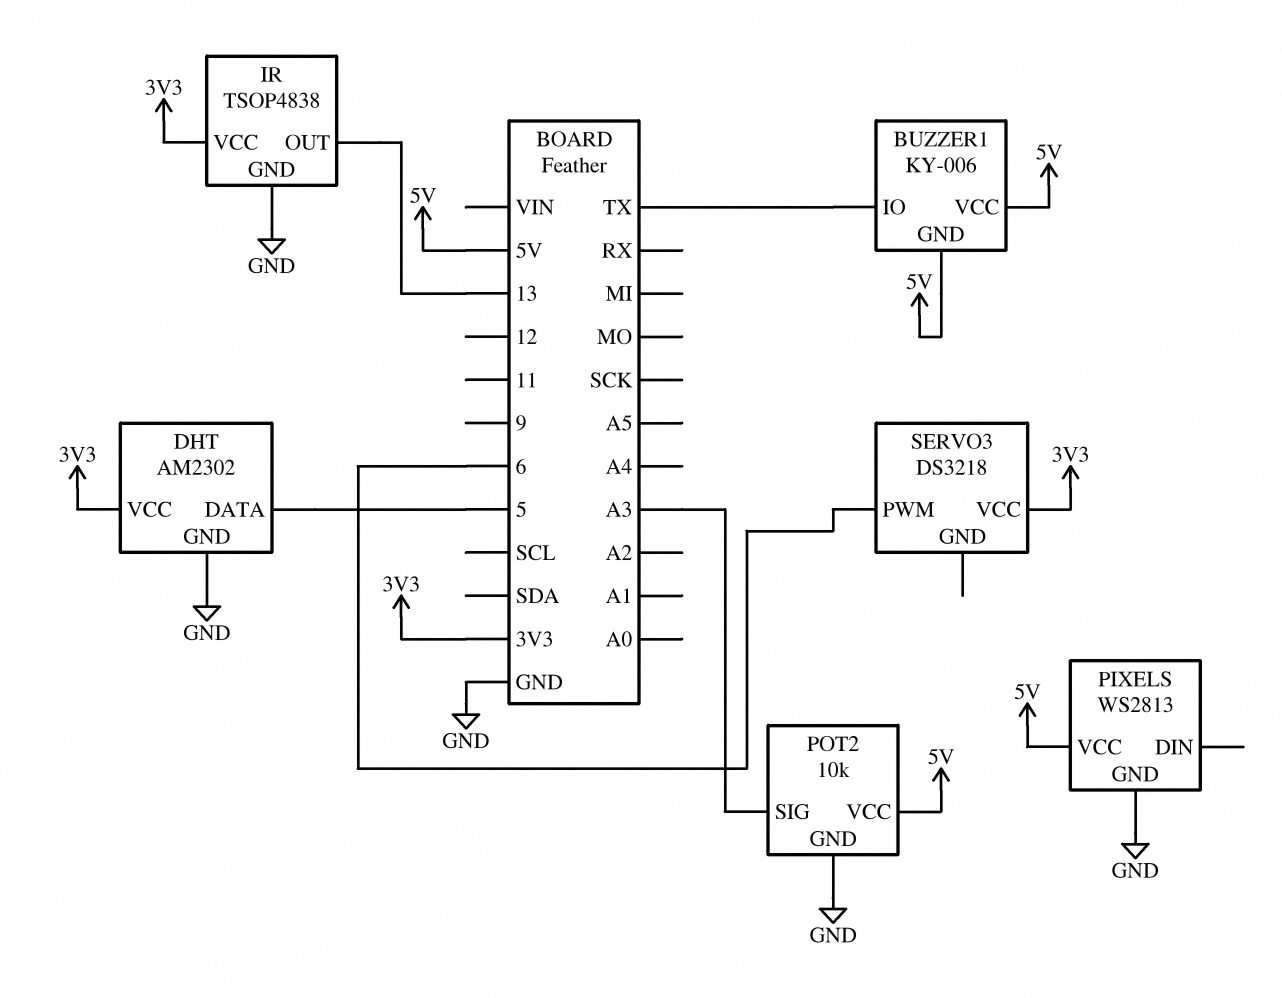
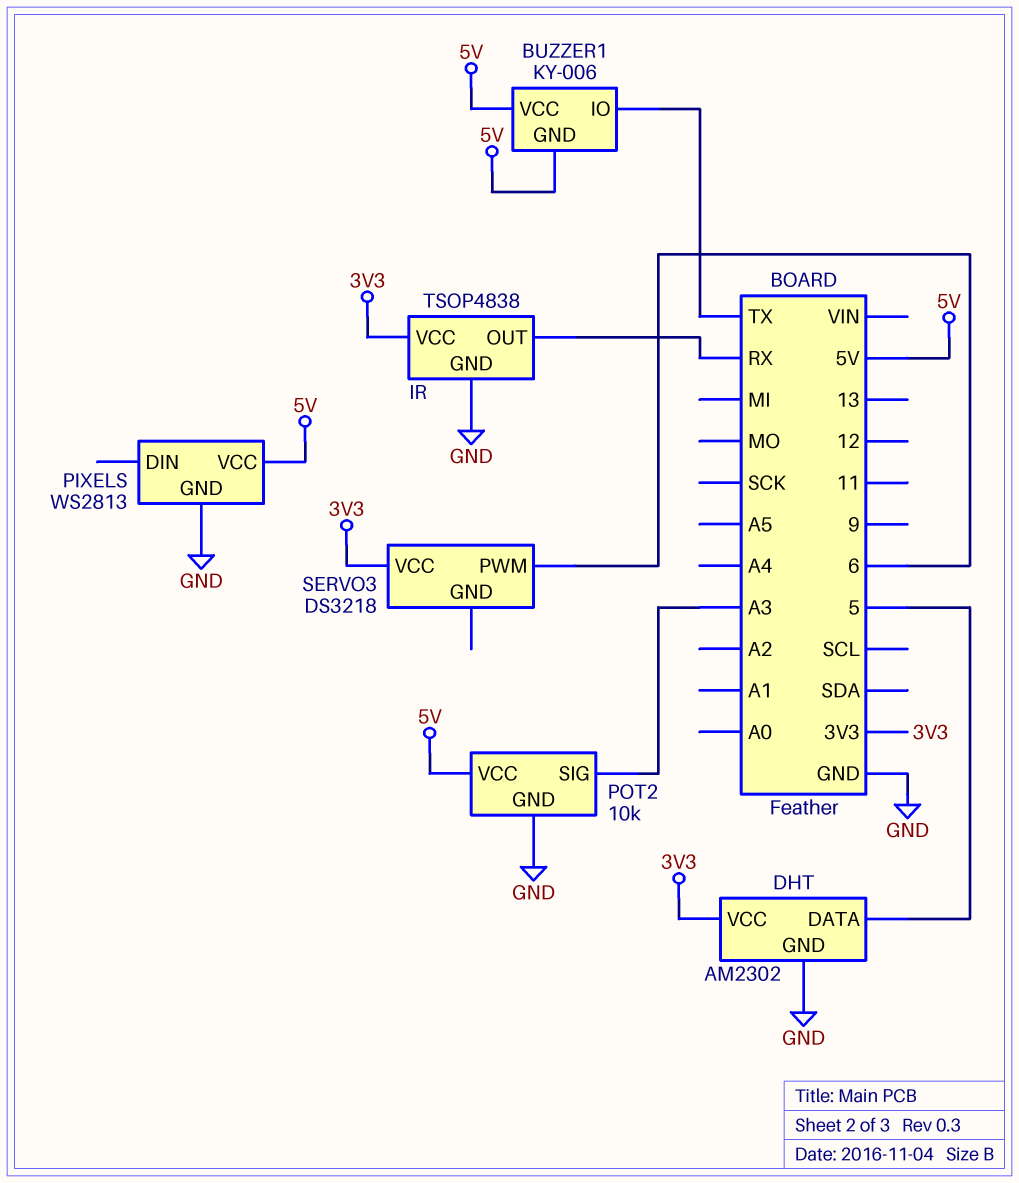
IR pin OUT: 13 -> RX

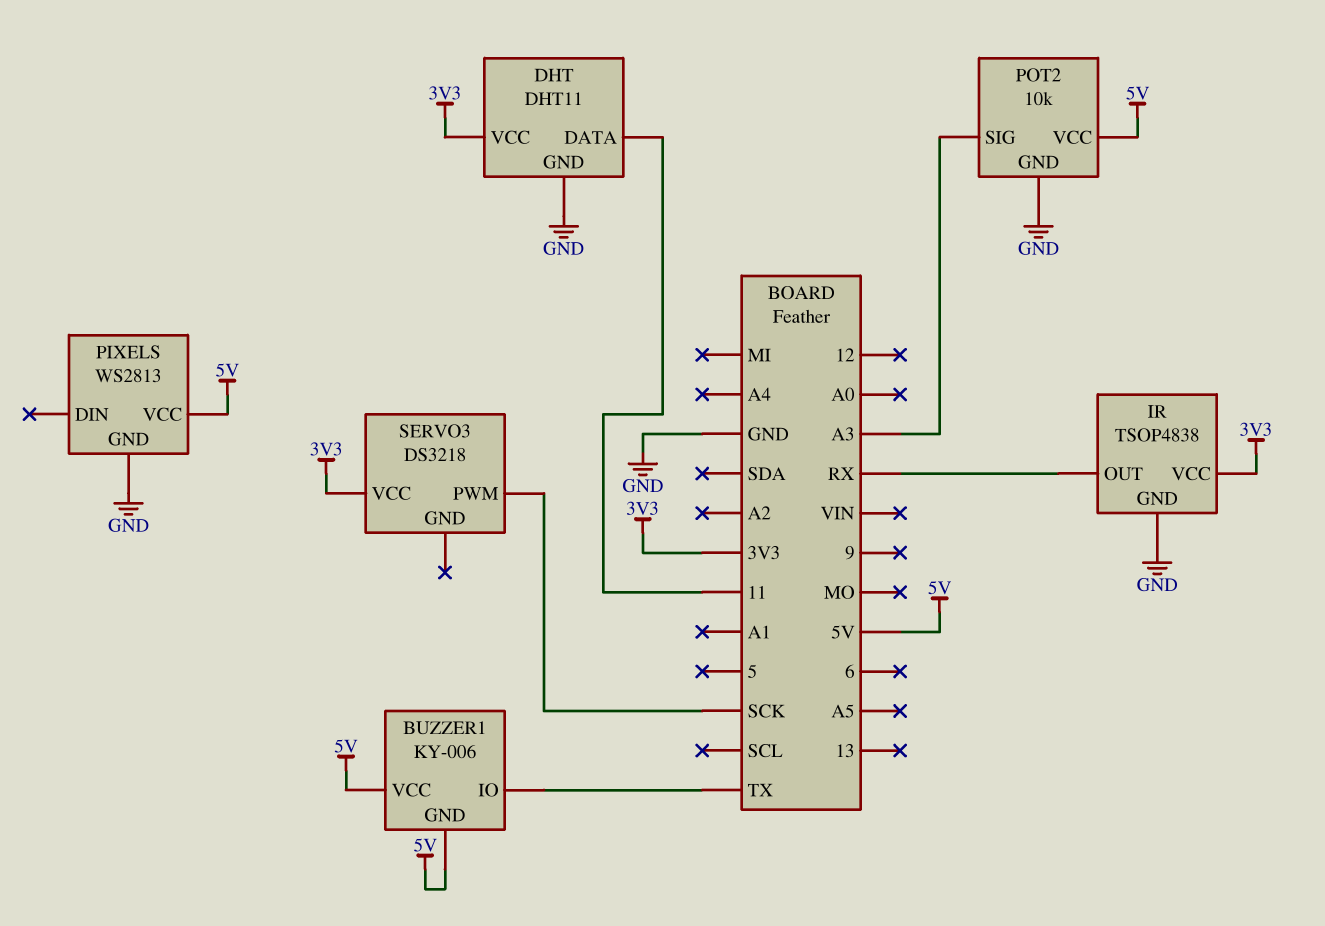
DHT: AM2302 -> DHT11
DHT pin DATA: 5 -> 11
SERVO3 pin PWM: 6 -> SCK

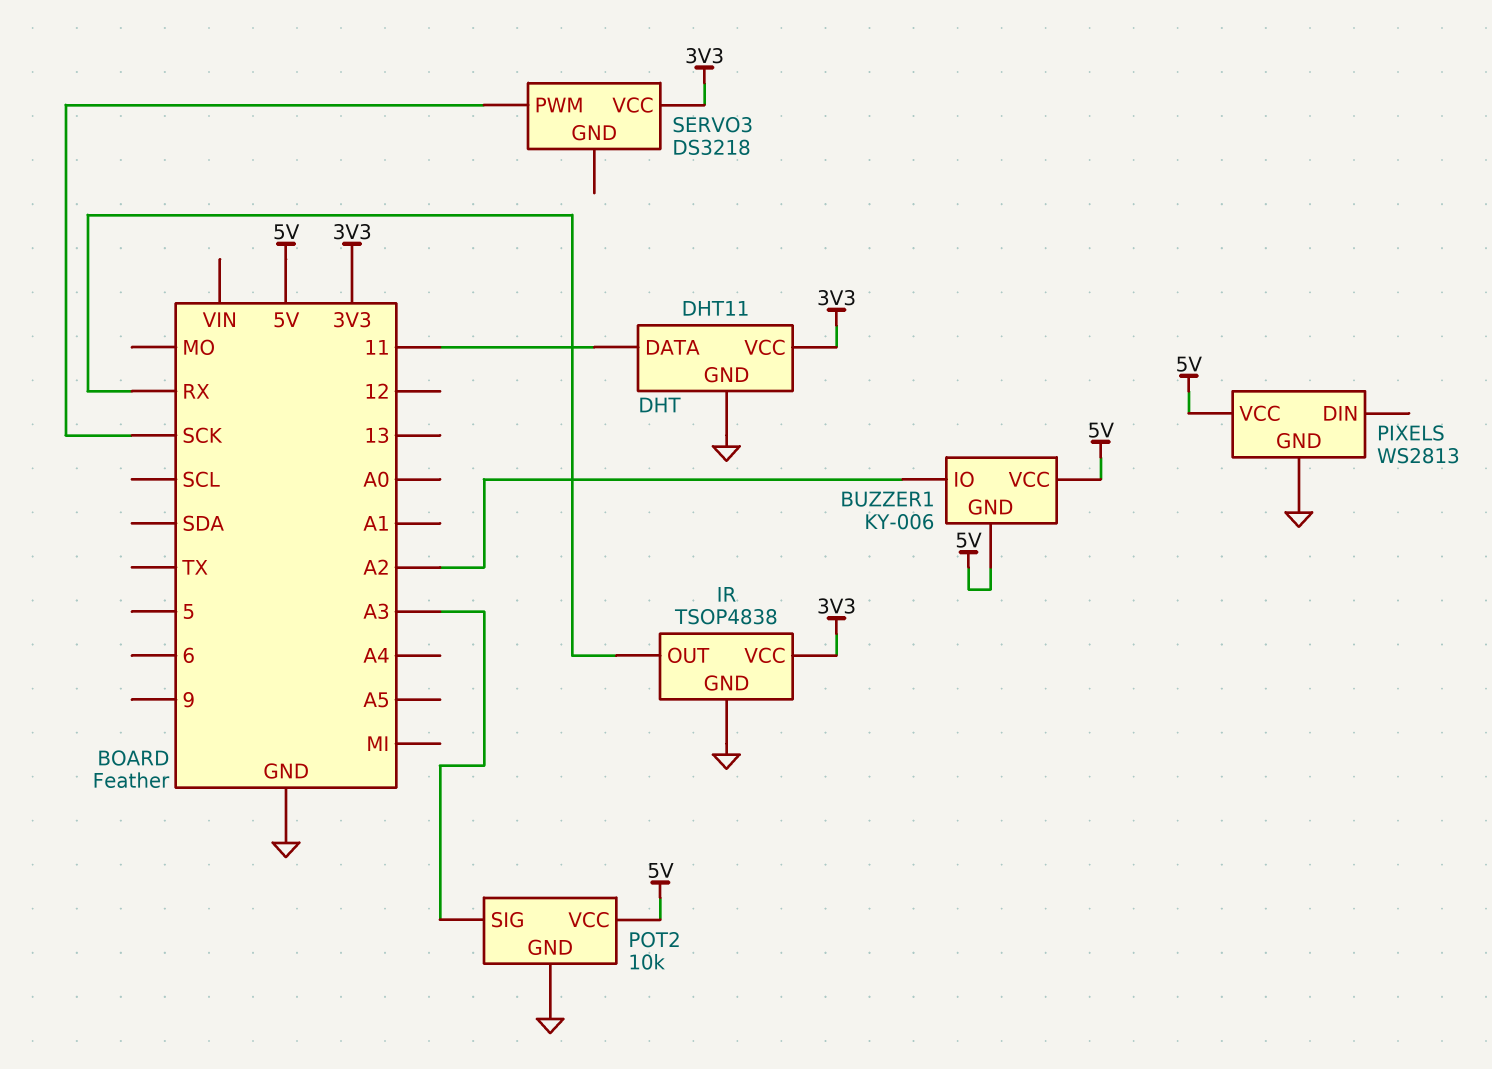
BUZZER1 pin IO: TX -> A2

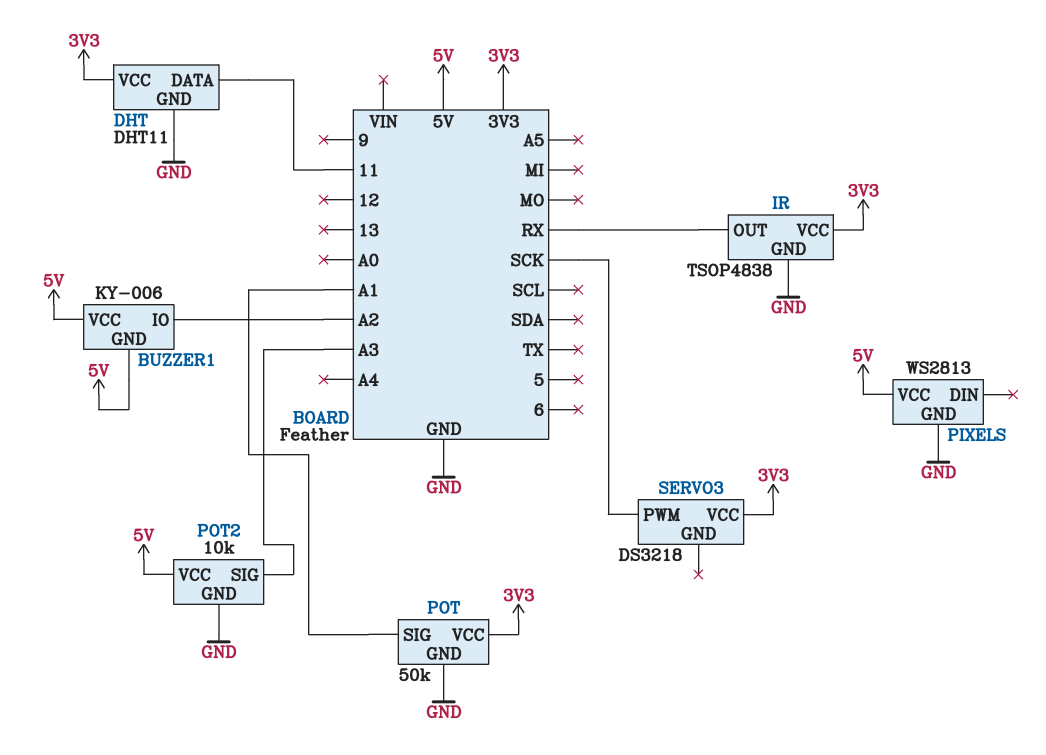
POT: none -> 50k
POT pin GND: none -> GND
POT pin SIG: none -> A1
POT pin VCC: none -> 3V3

